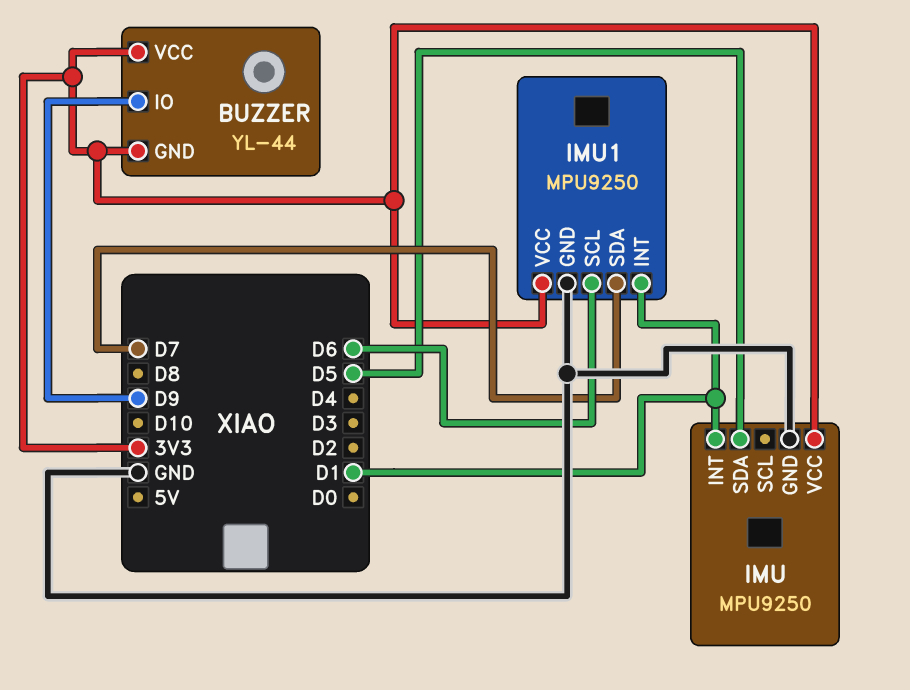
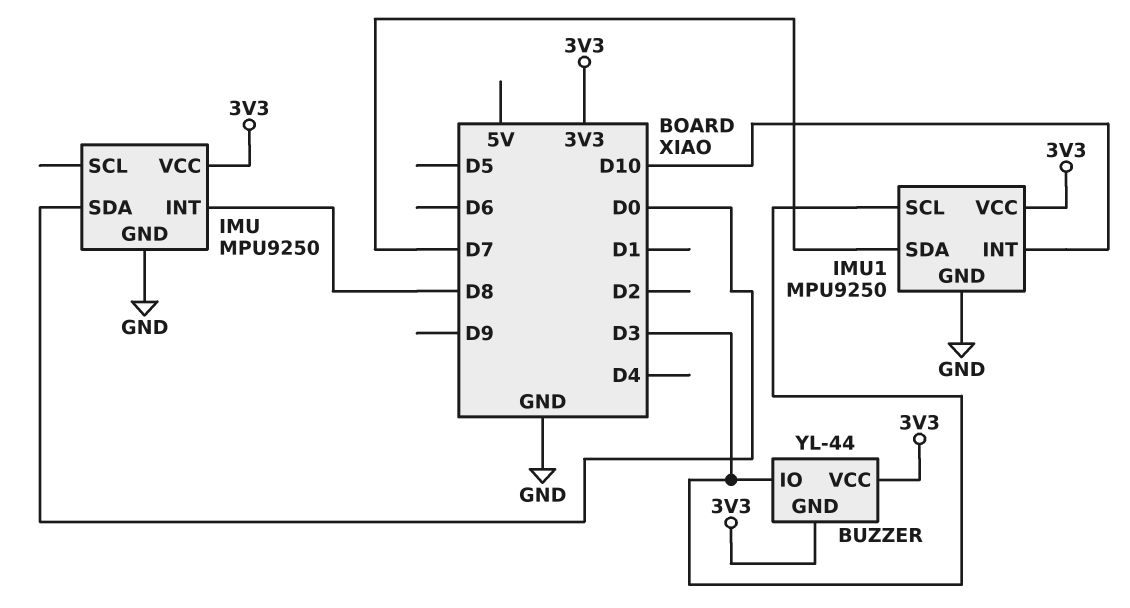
BUZZER pin IO: D9 -> D3
IMU pin INT: D1 -> D8
IMU pin SDA: D5 -> D0
IMU1 pin INT: D1 -> D10
IMU1 pin SCL: D6 -> D3

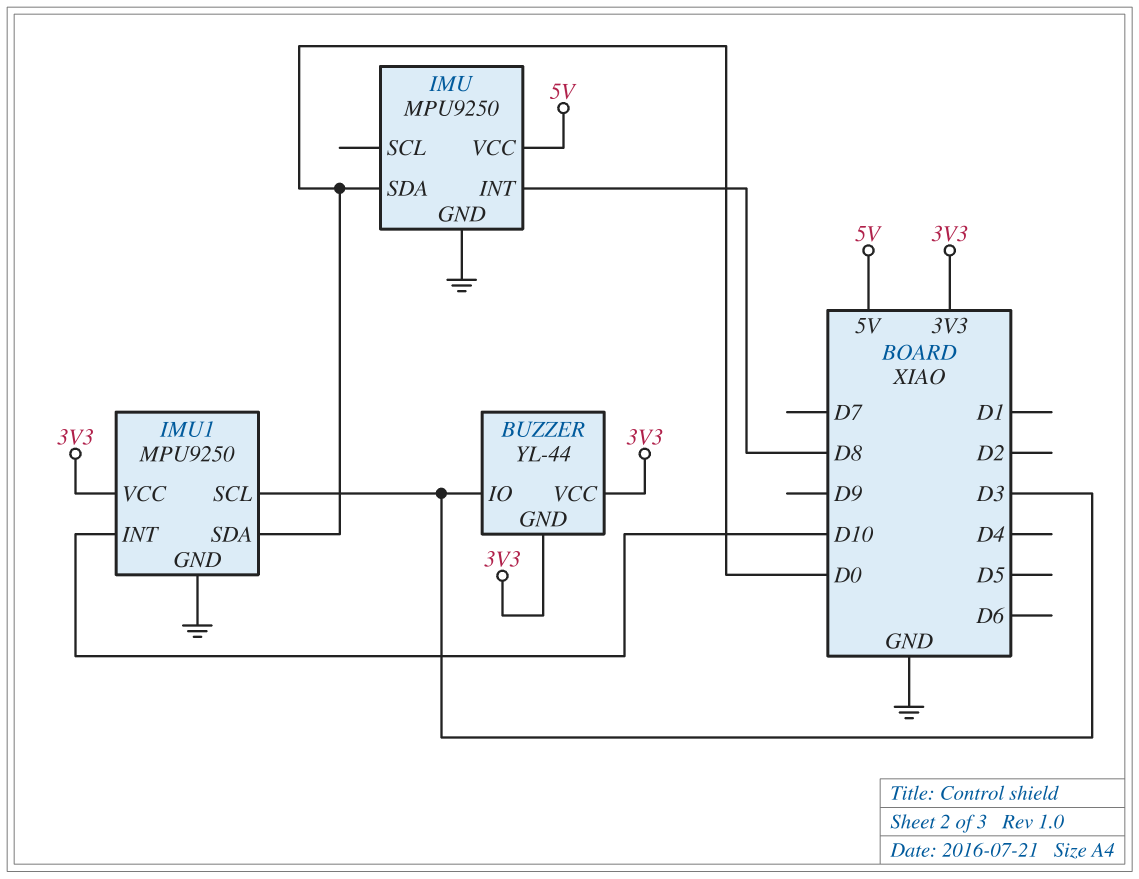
IMU pin VCC: 3V3 -> 5V
IMU1 pin SDA: D7 -> D0

